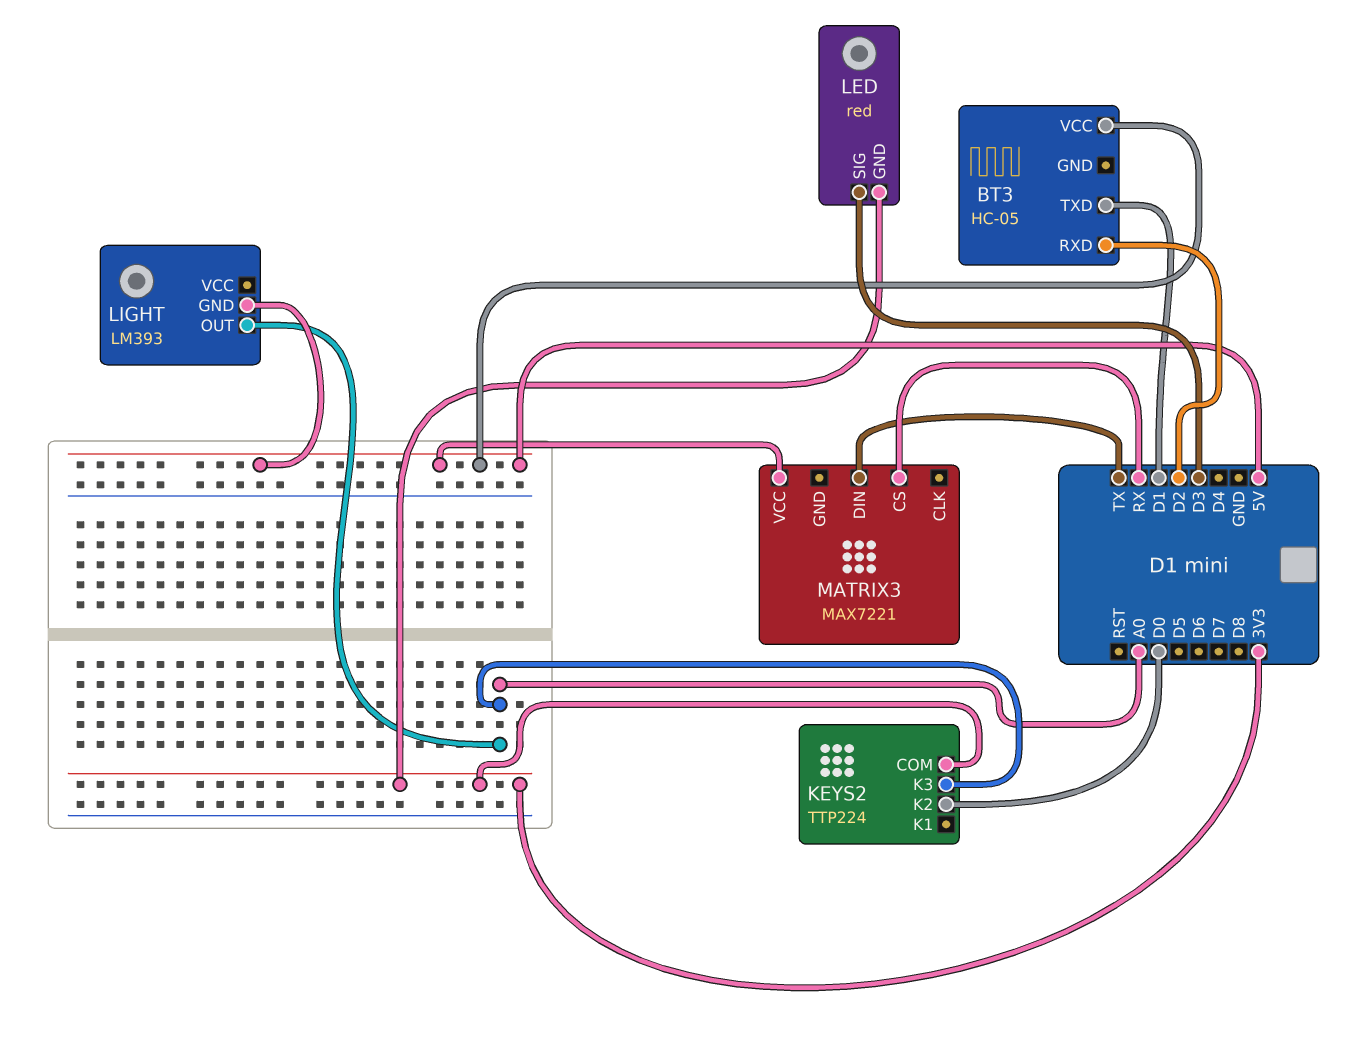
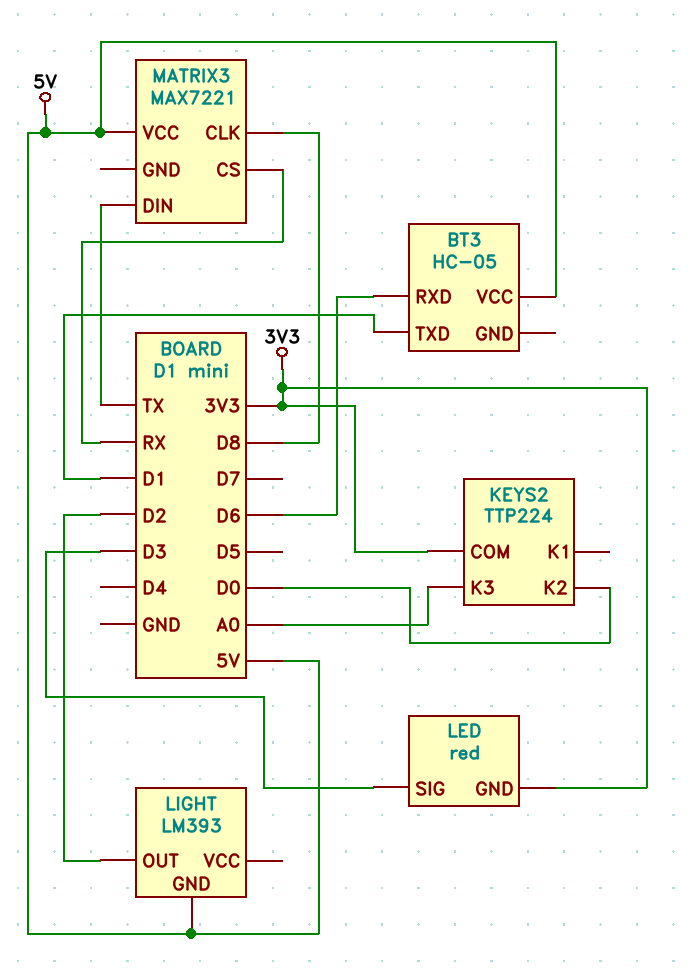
BT3 pin RXD: D2 -> D6
LIGHT pin OUT: A0 -> D2
MATRIX3 pin CLK: none -> D8

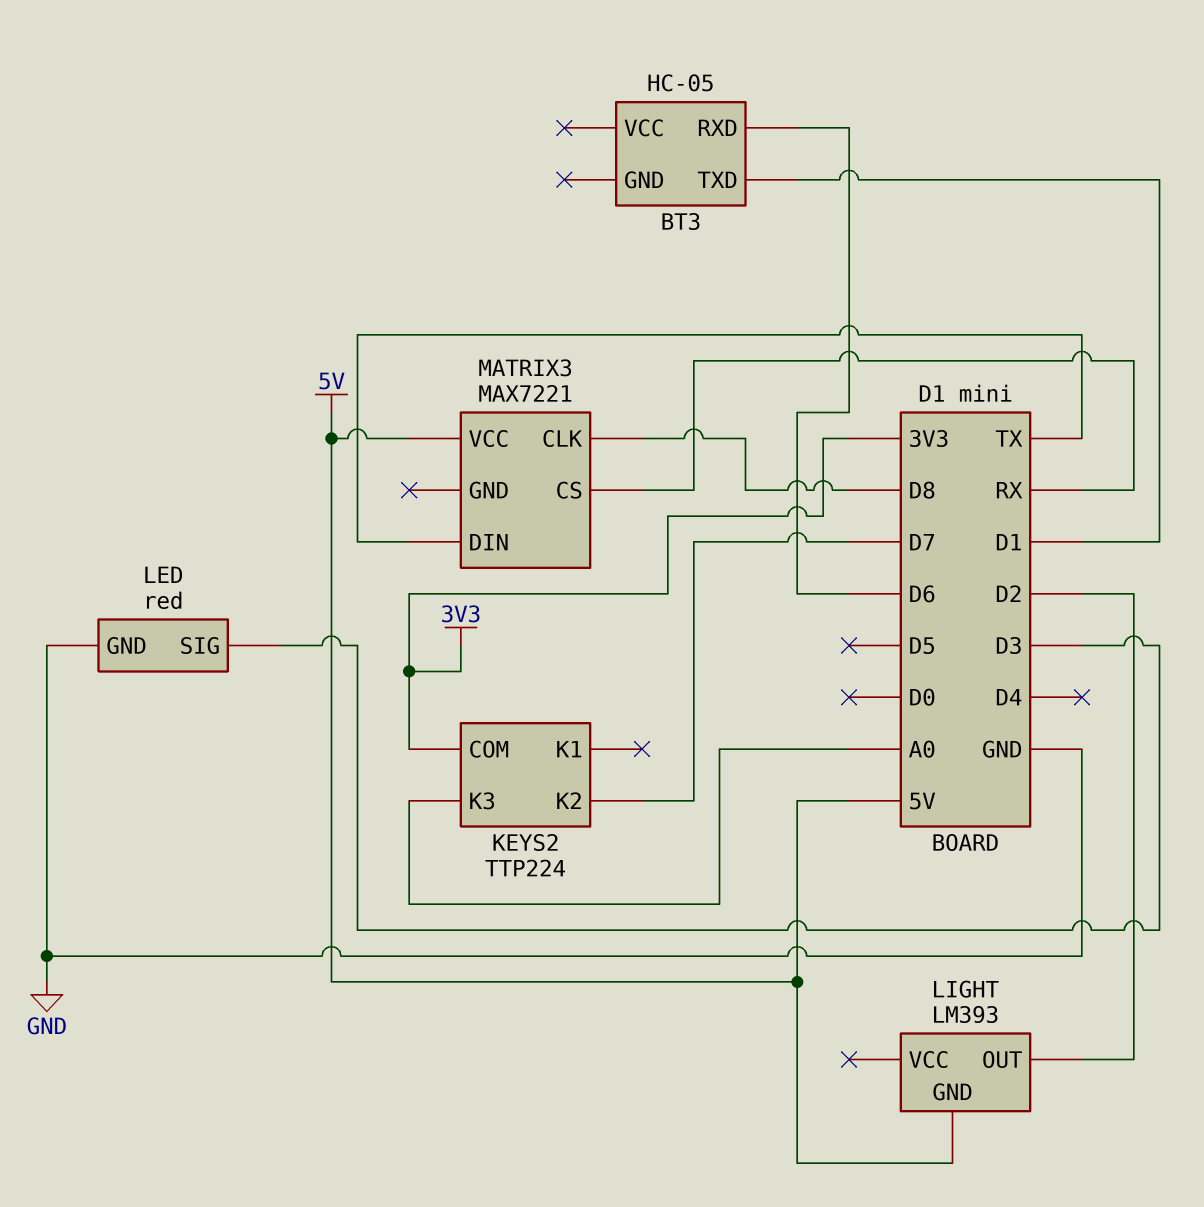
BT3 pin VCC: 5V -> none
KEYS2 pin K2: D0 -> D7
LED pin GND: 3V3 -> GND

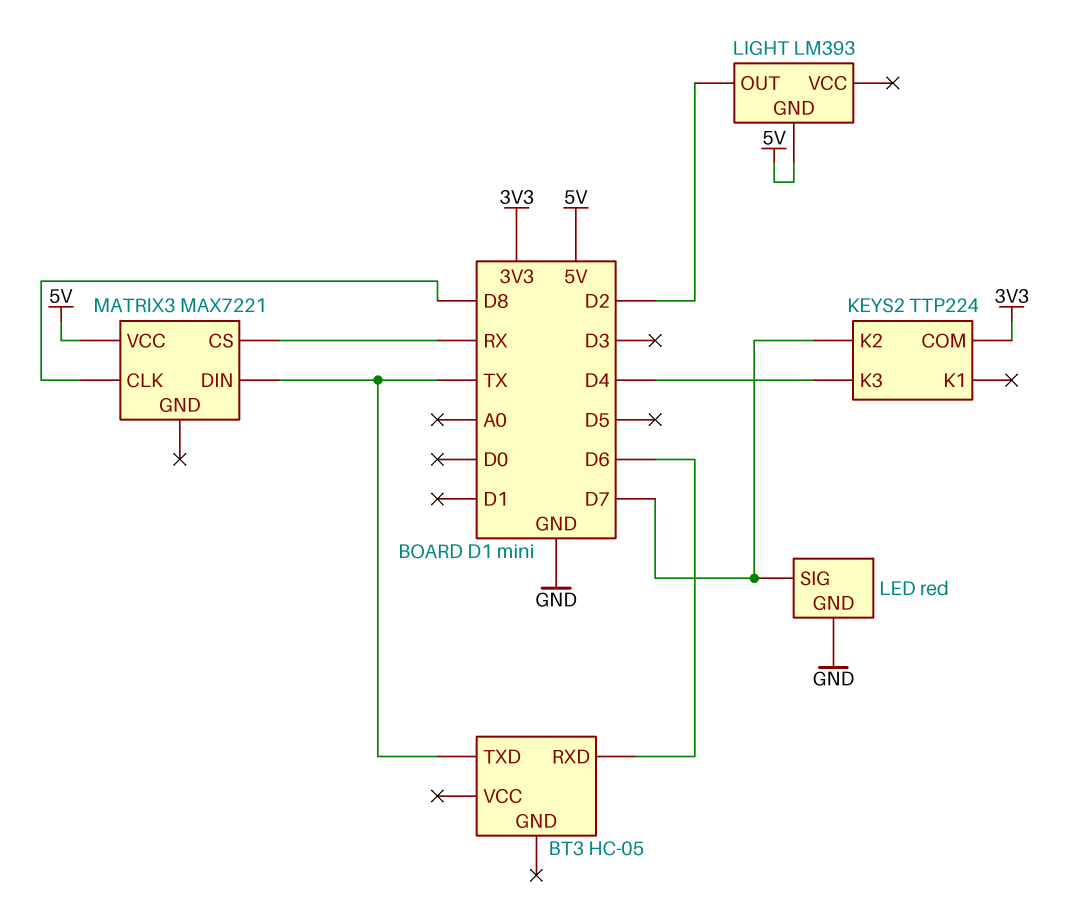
BT3 pin TXD: D1 -> TX
KEYS2 pin K3: A0 -> D4
LED pin SIG: D3 -> D7

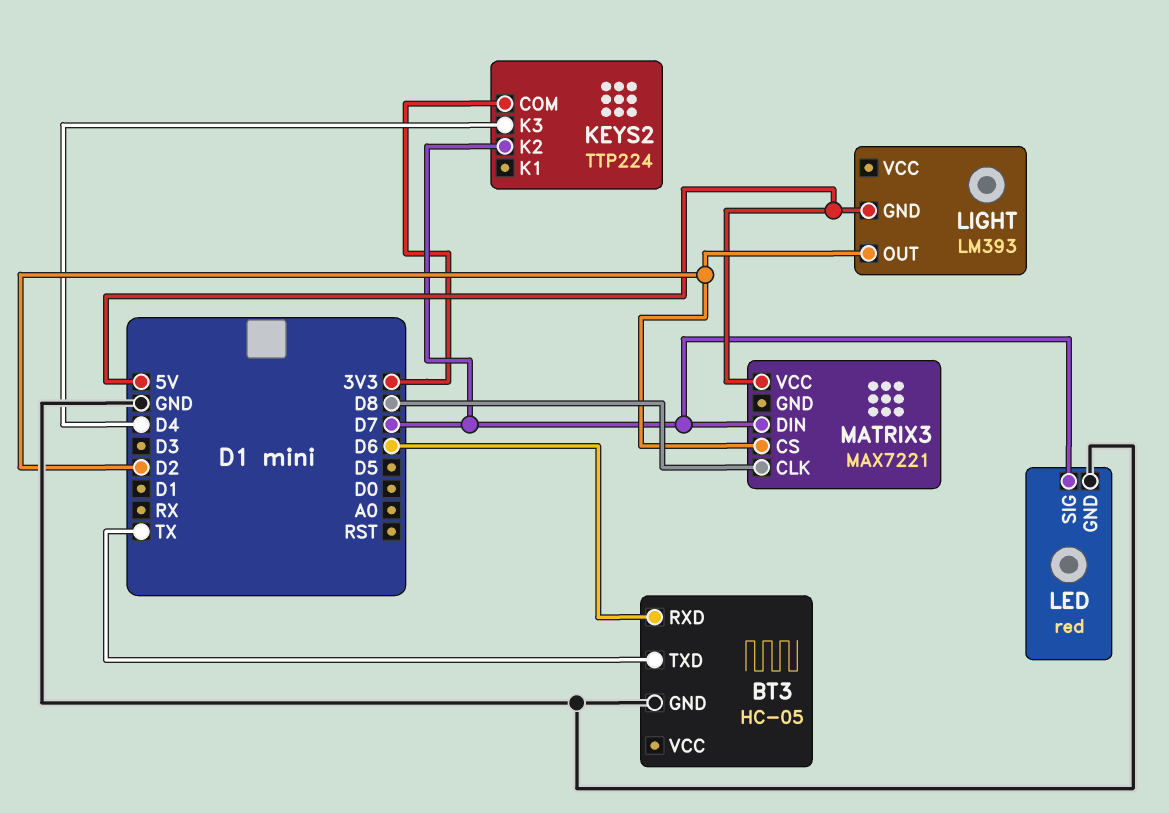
BT3 pin GND: none -> GND
MATRIX3 pin CS: RX -> D2
MATRIX3 pin DIN: TX -> D7

